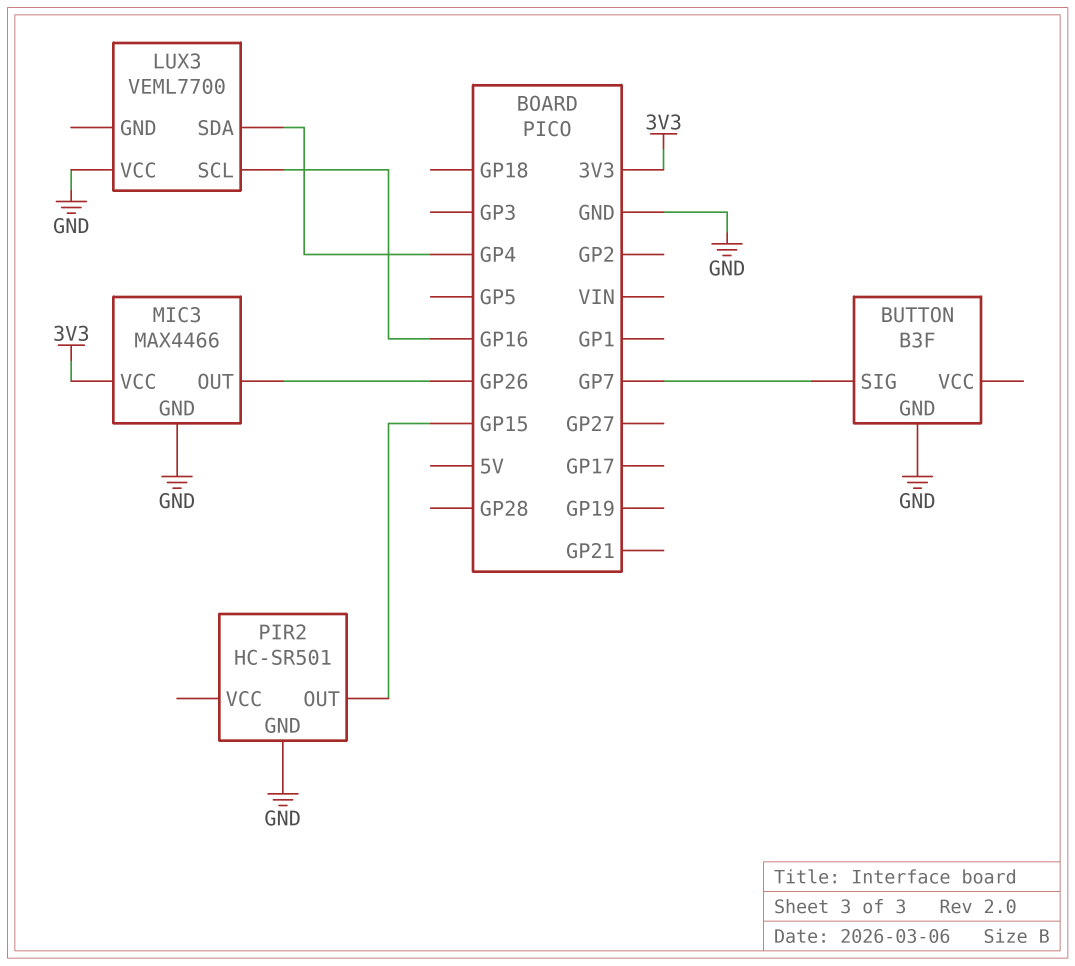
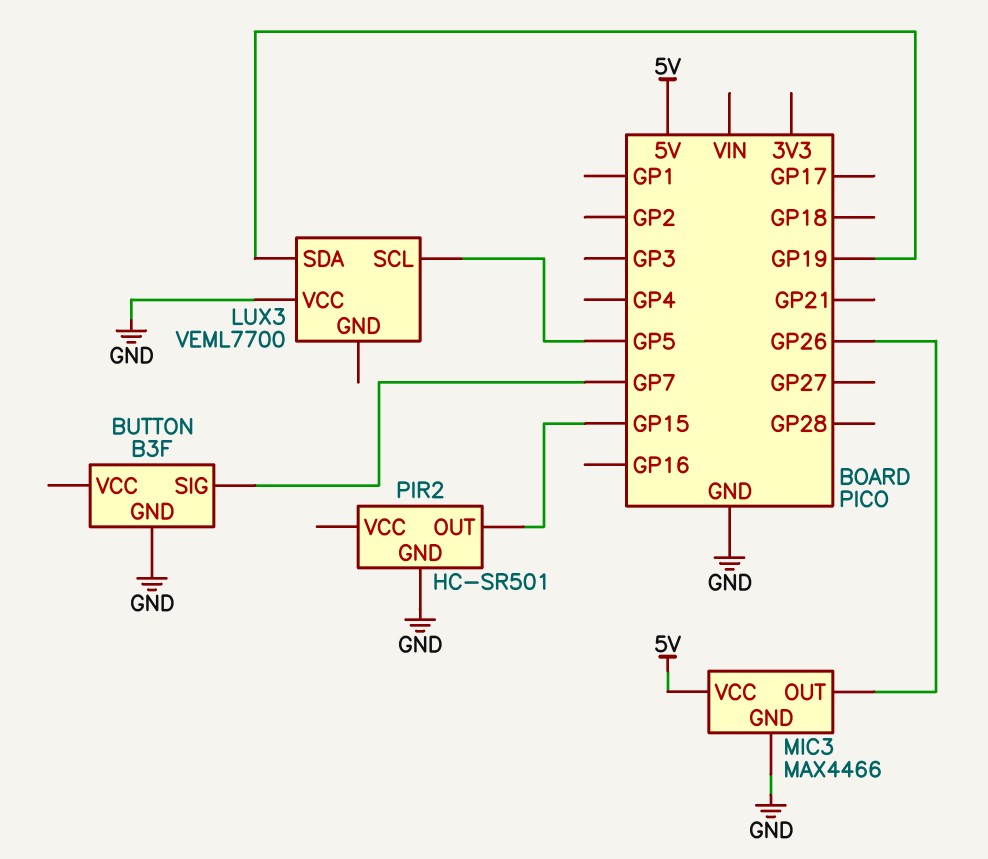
LUX3 pin SCL: GP16 -> GP5
LUX3 pin SDA: GP4 -> GP19
MIC3 pin VCC: 3V3 -> 5V

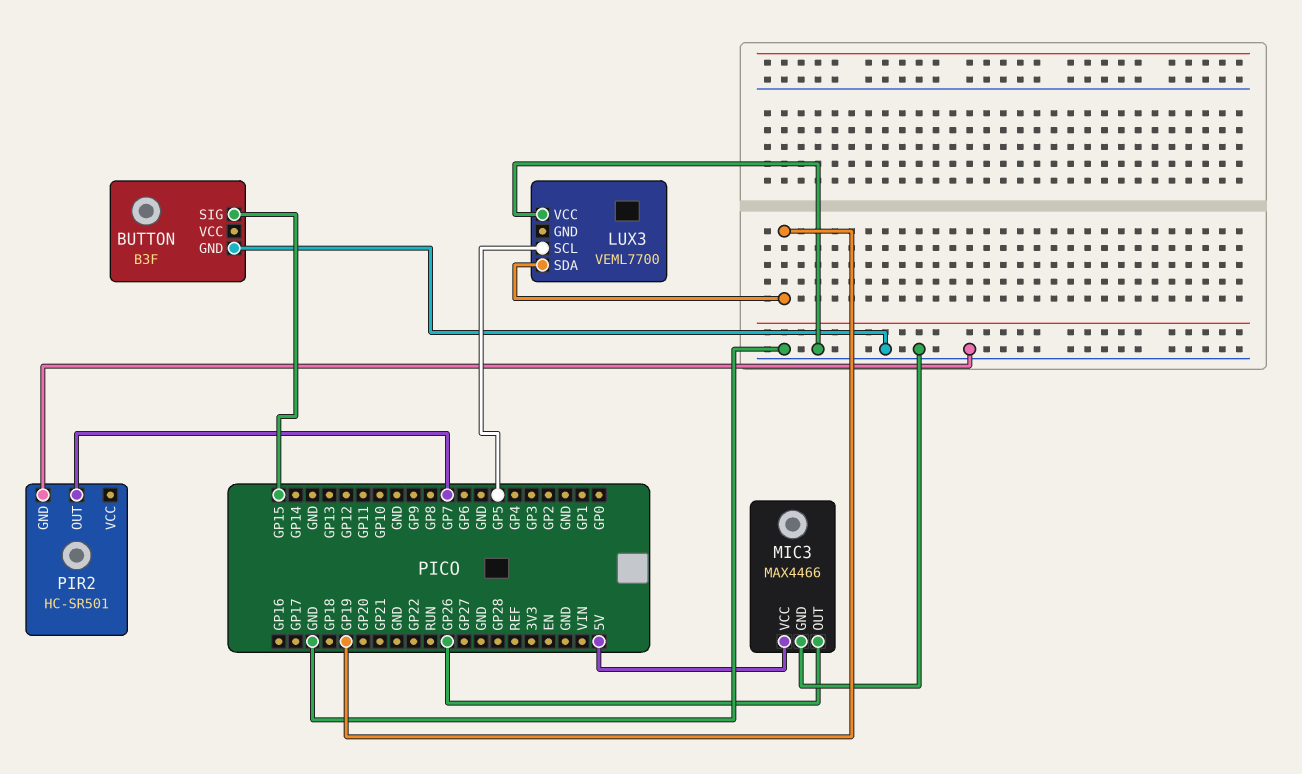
BUTTON pin SIG: GP7 -> GP15
PIR2 pin OUT: GP15 -> GP7

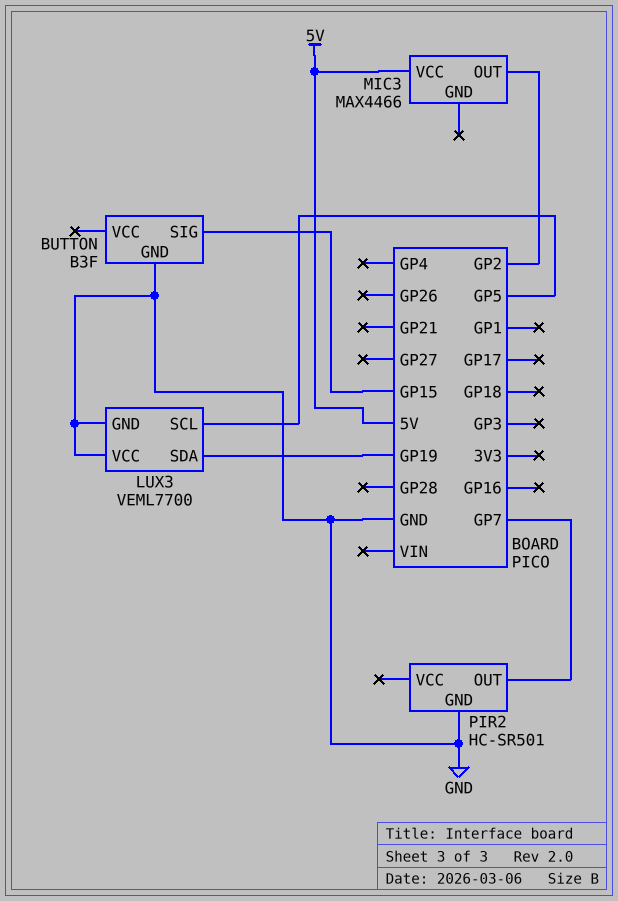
LUX3 pin GND: none -> GND
MIC3 pin GND: GND -> none
MIC3 pin OUT: GP26 -> GP2

